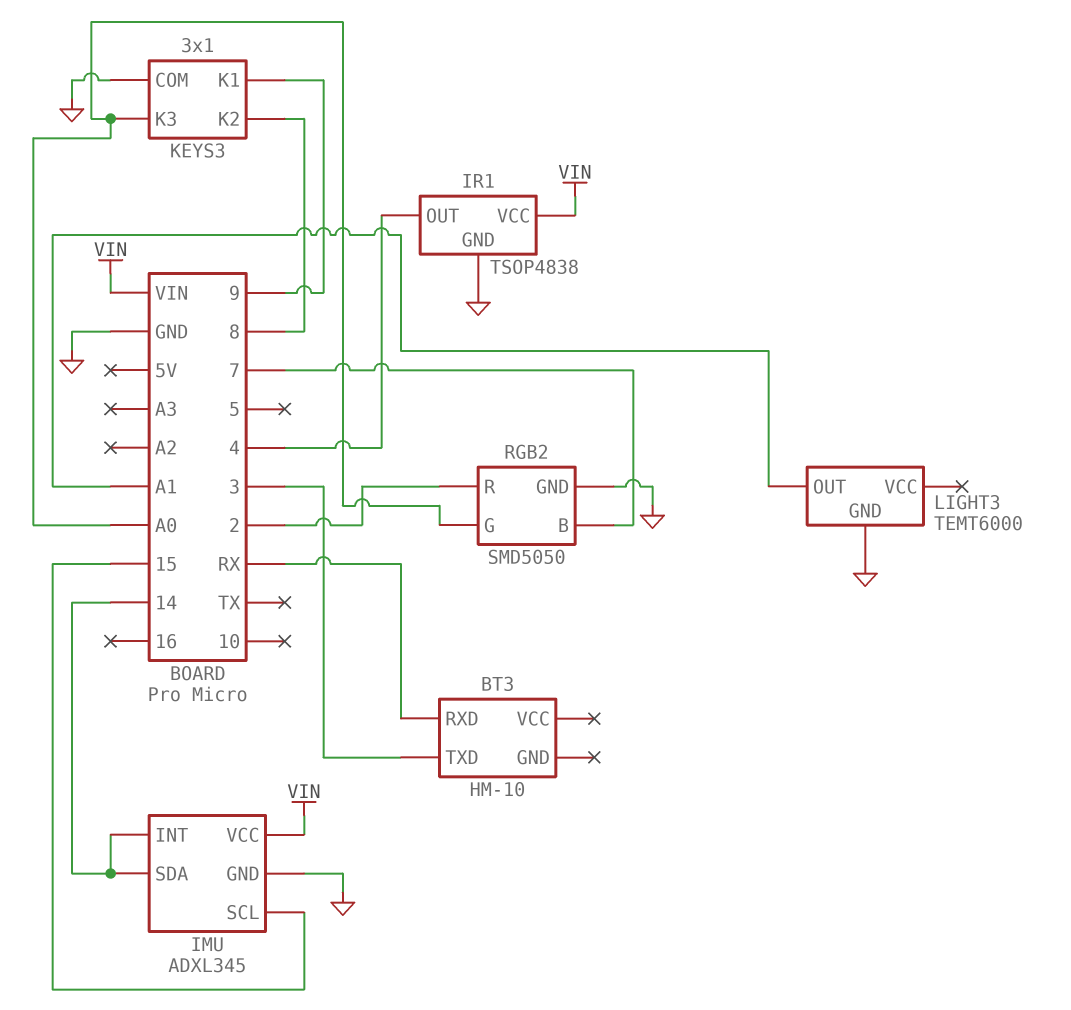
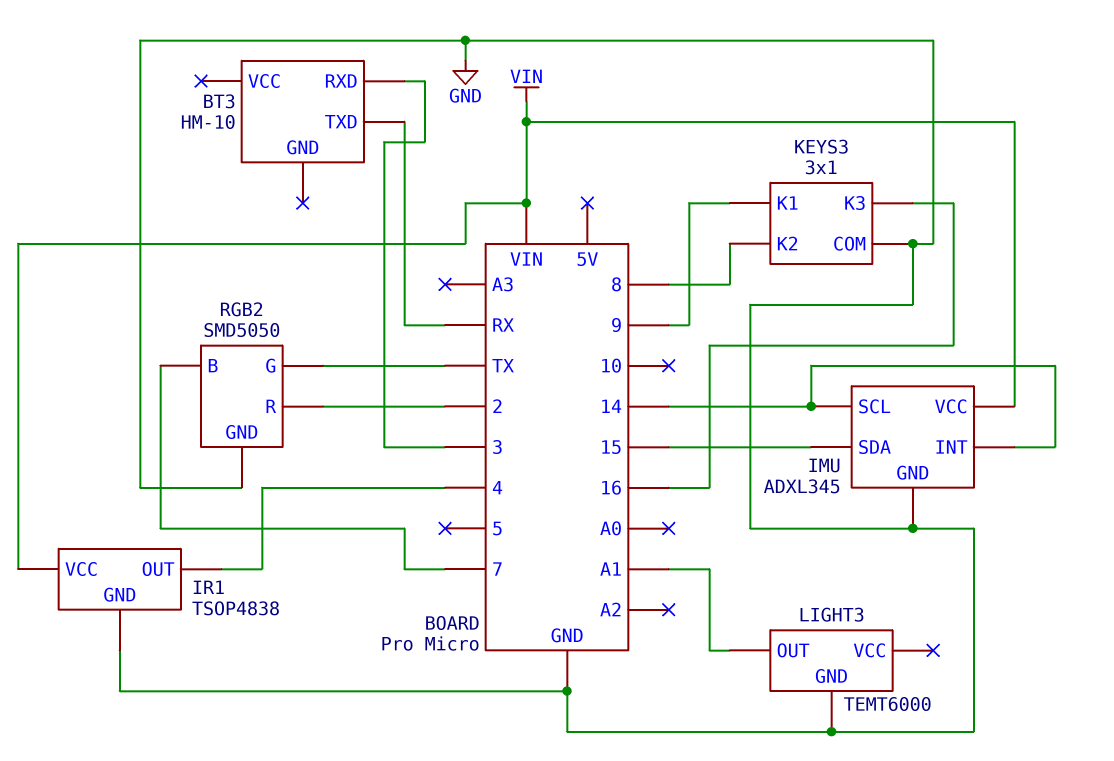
BT3 pin RXD: RX -> 3
BT3 pin TXD: 3 -> RX
IMU pin SCL: 15 -> 14
IMU pin SDA: 14 -> 15
KEYS3 pin K3: A0 -> 16
RGB2 pin G: A0 -> TX

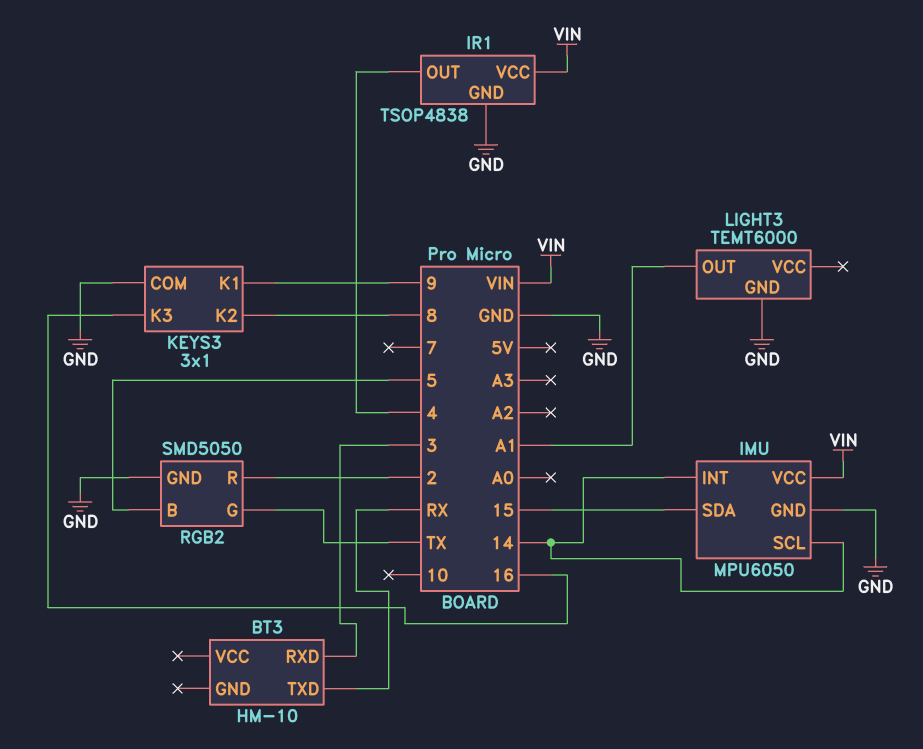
IMU: ADXL345 -> MPU6050
RGB2 pin B: 7 -> 5

